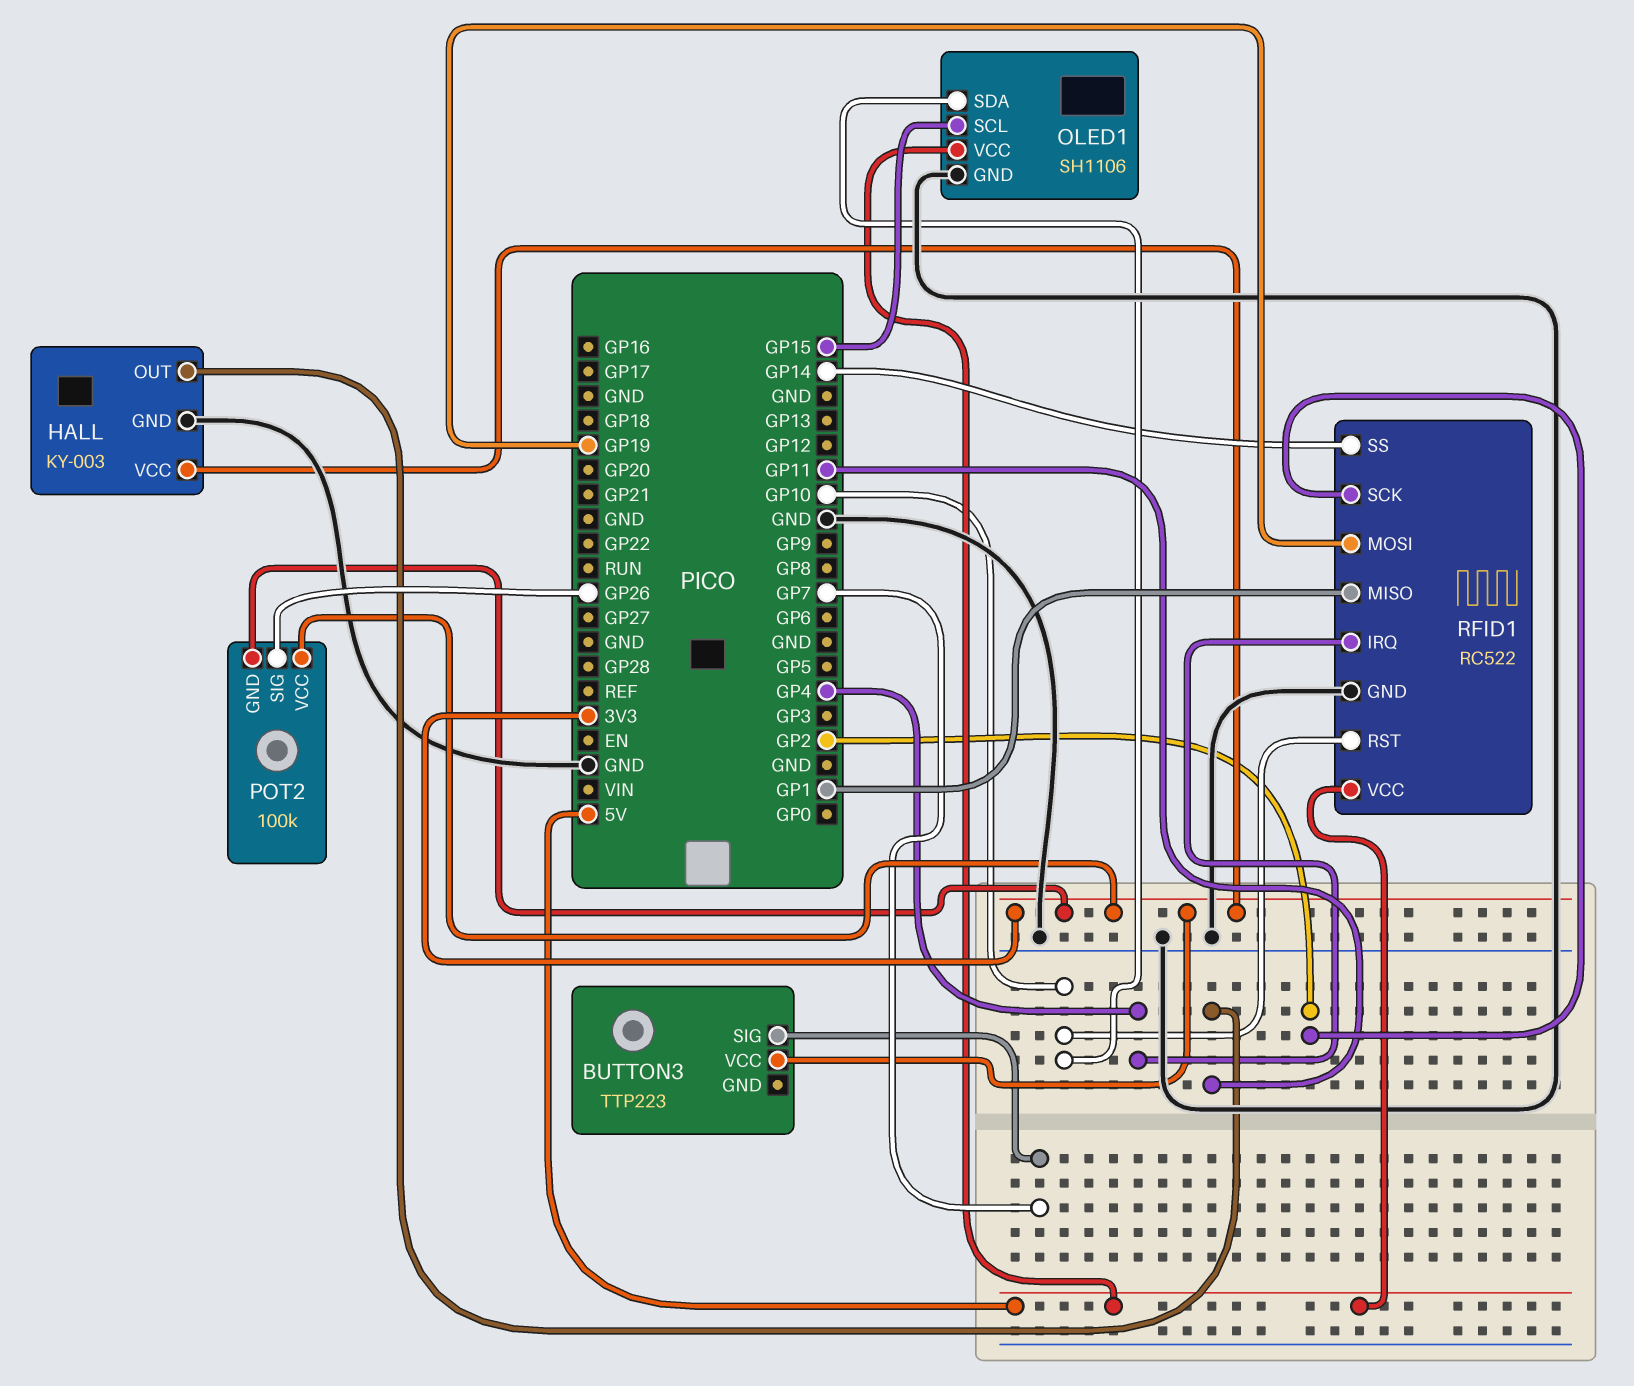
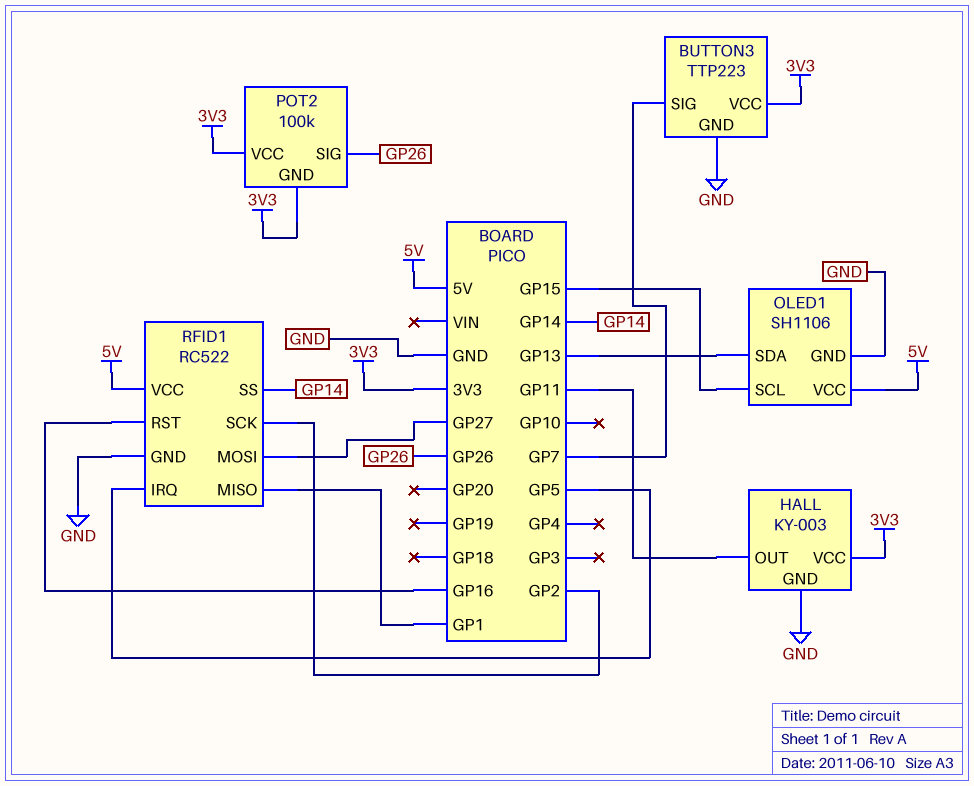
BUTTON3 pin GND: none -> GND
OLED1 pin SDA: GP10 -> GP13
RFID1 pin IRQ: GP4 -> GP5
RFID1 pin MOSI: GP19 -> GP27
RFID1 pin RST: GP10 -> GP16

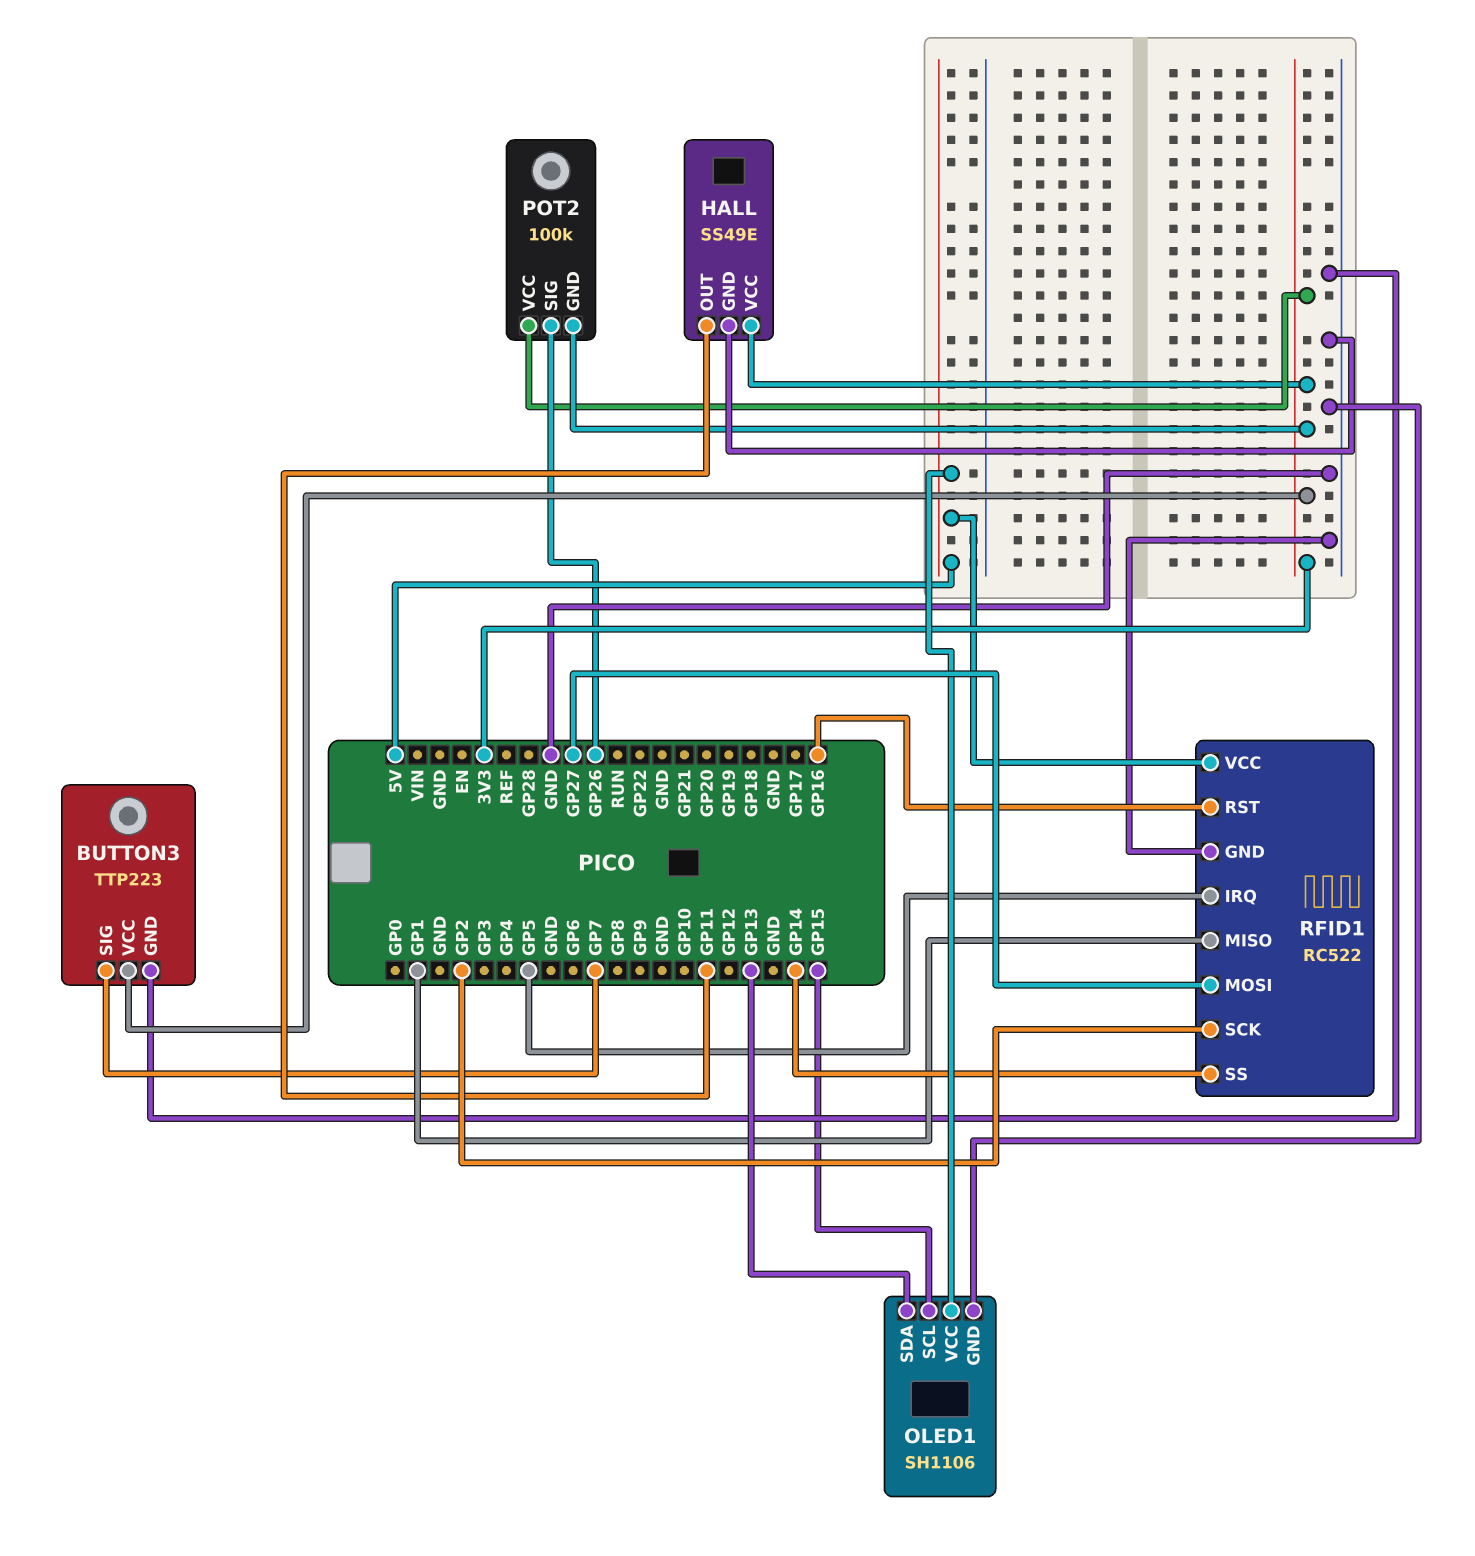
HALL: KY-003 -> SS49E

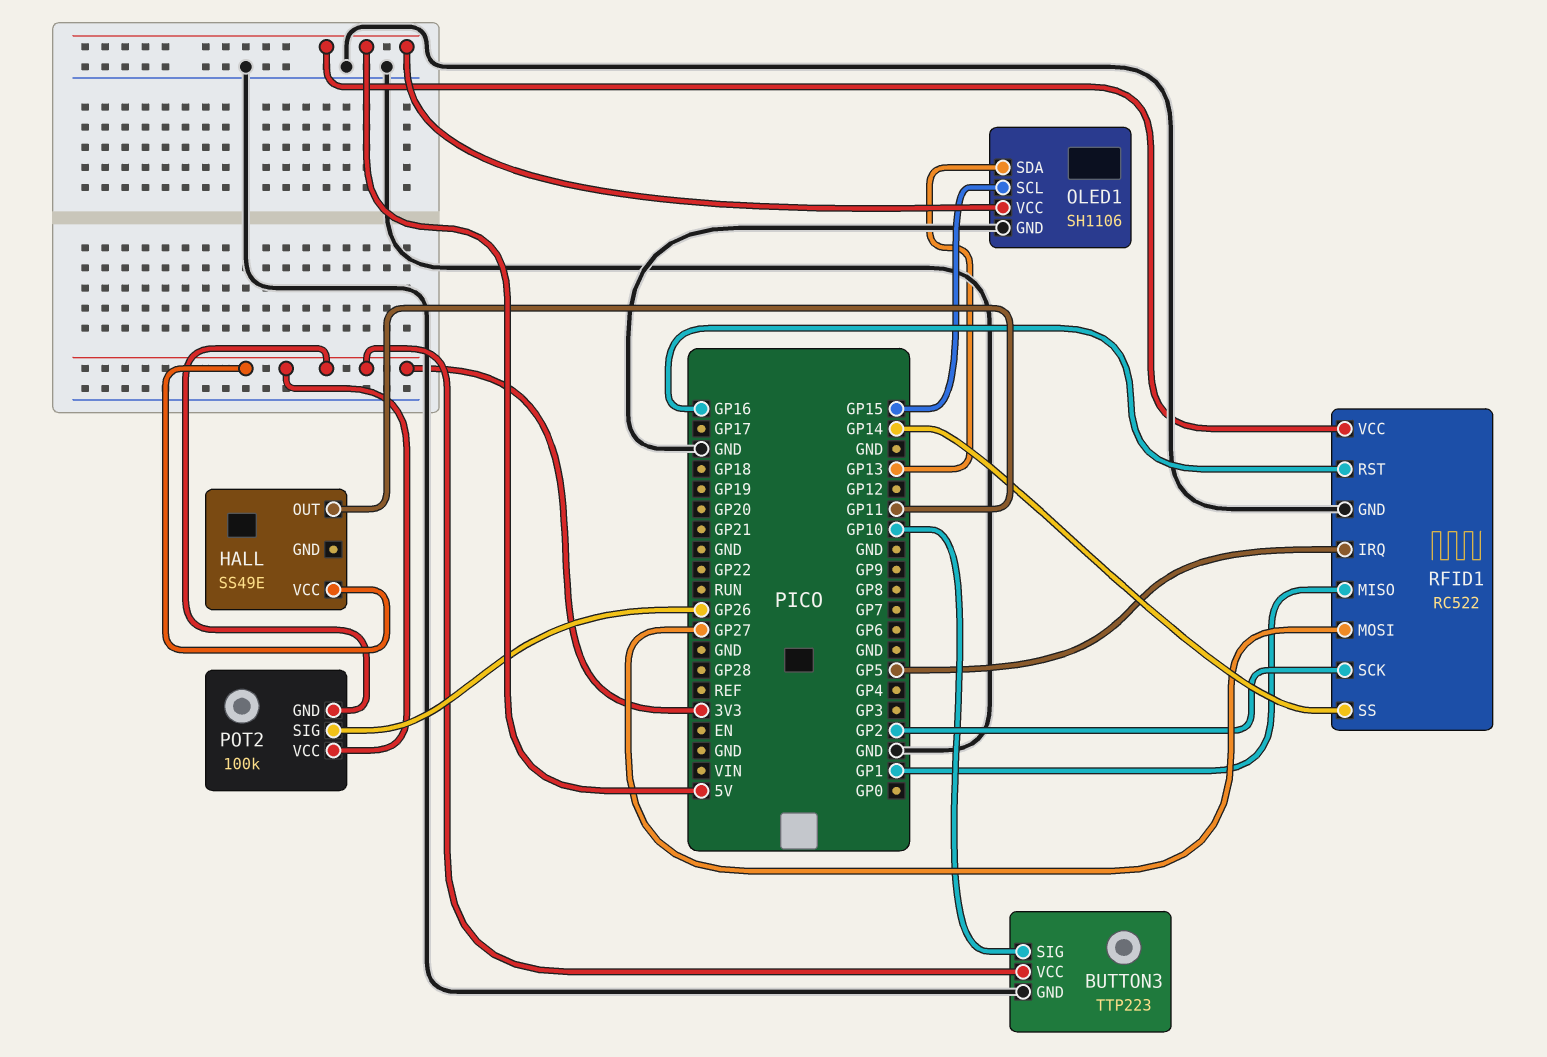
BUTTON3 pin SIG: GP7 -> GP10
HALL pin GND: GND -> none

